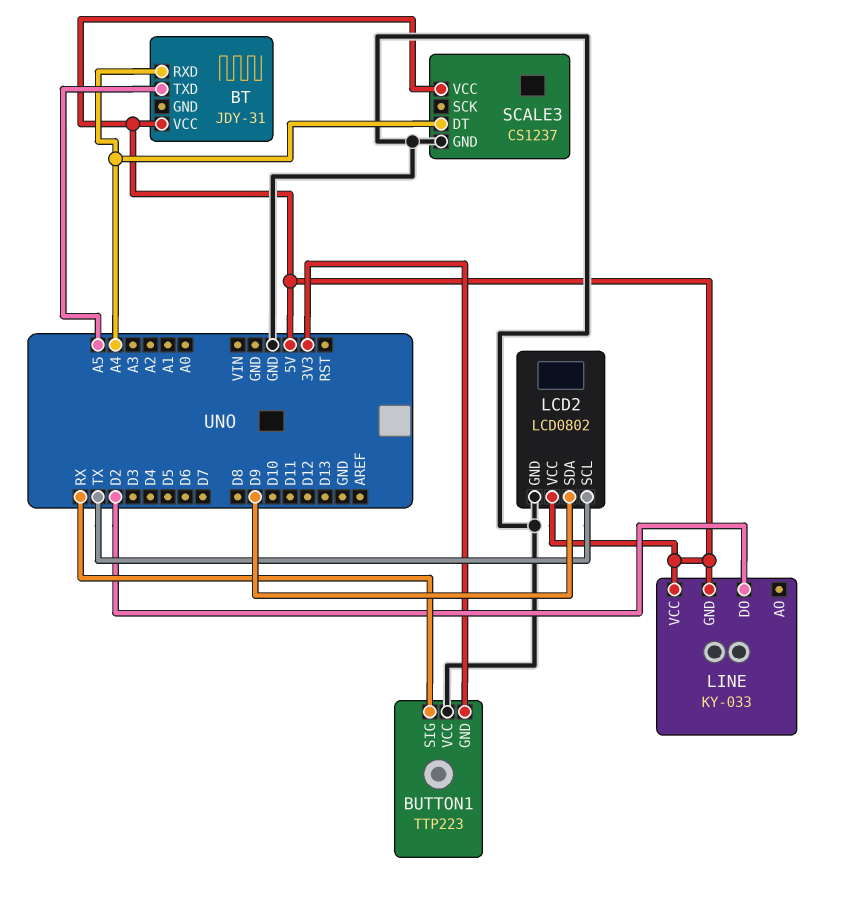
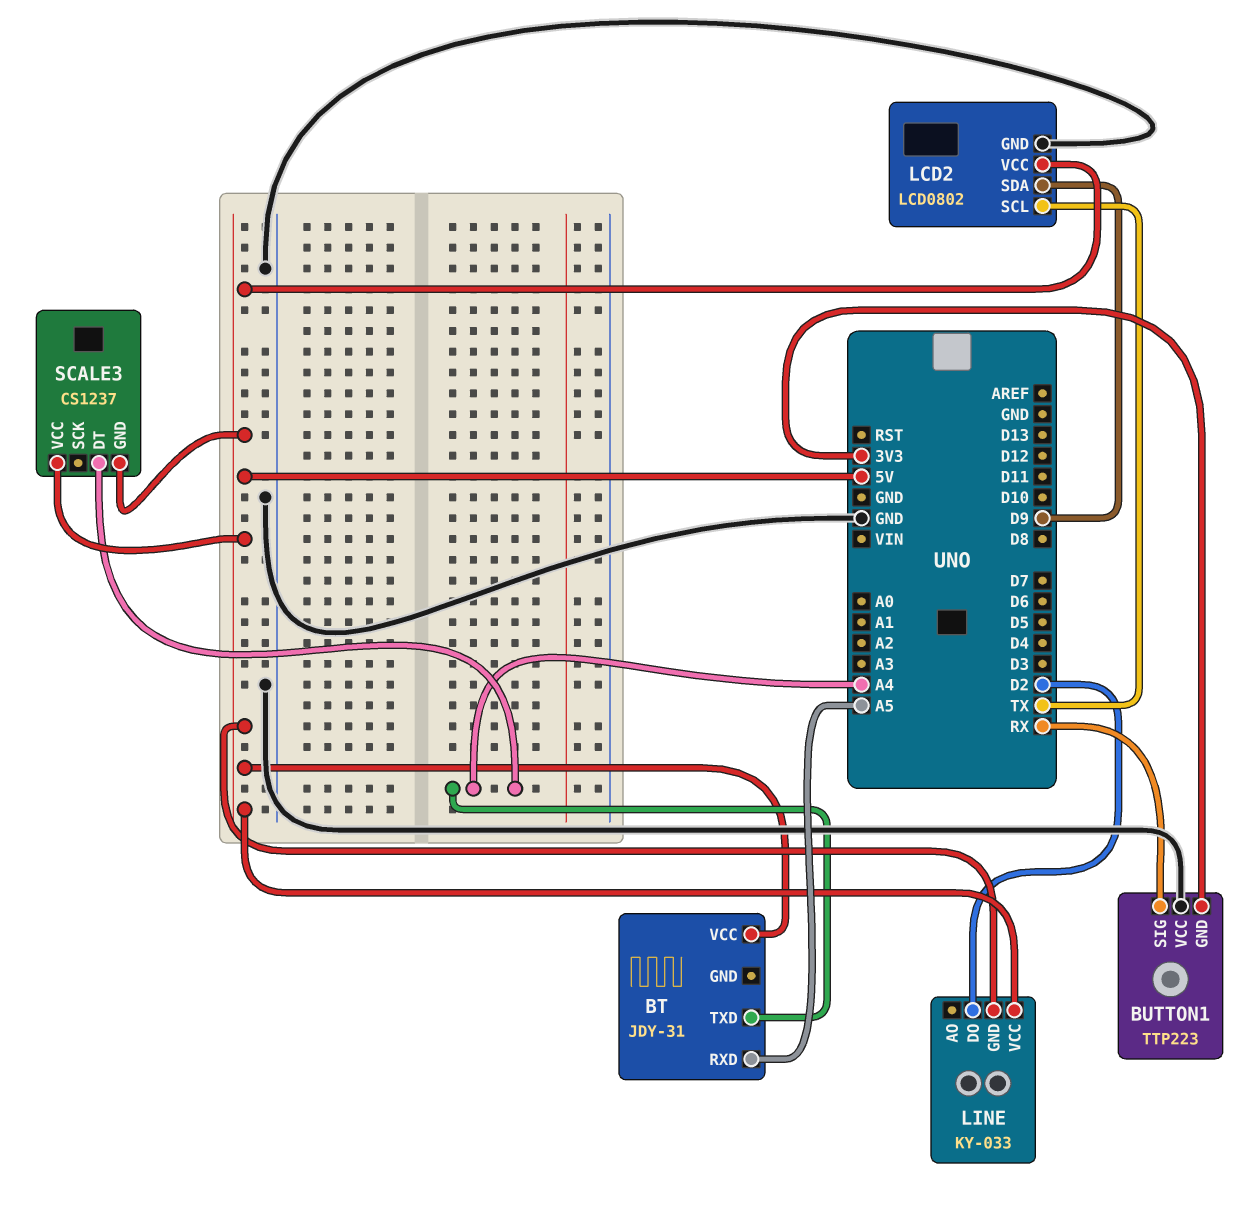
BT pin RXD: A4 -> A5
BT pin TXD: A5 -> A4
SCALE3 pin GND: GND -> 5V

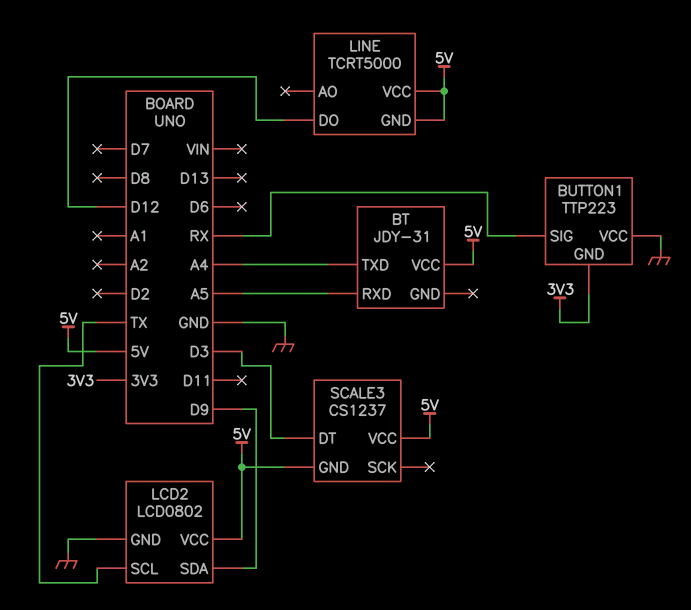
LINE: KY-033 -> TCRT5000
LINE pin DO: D2 -> D12
SCALE3 pin DT: A4 -> D3

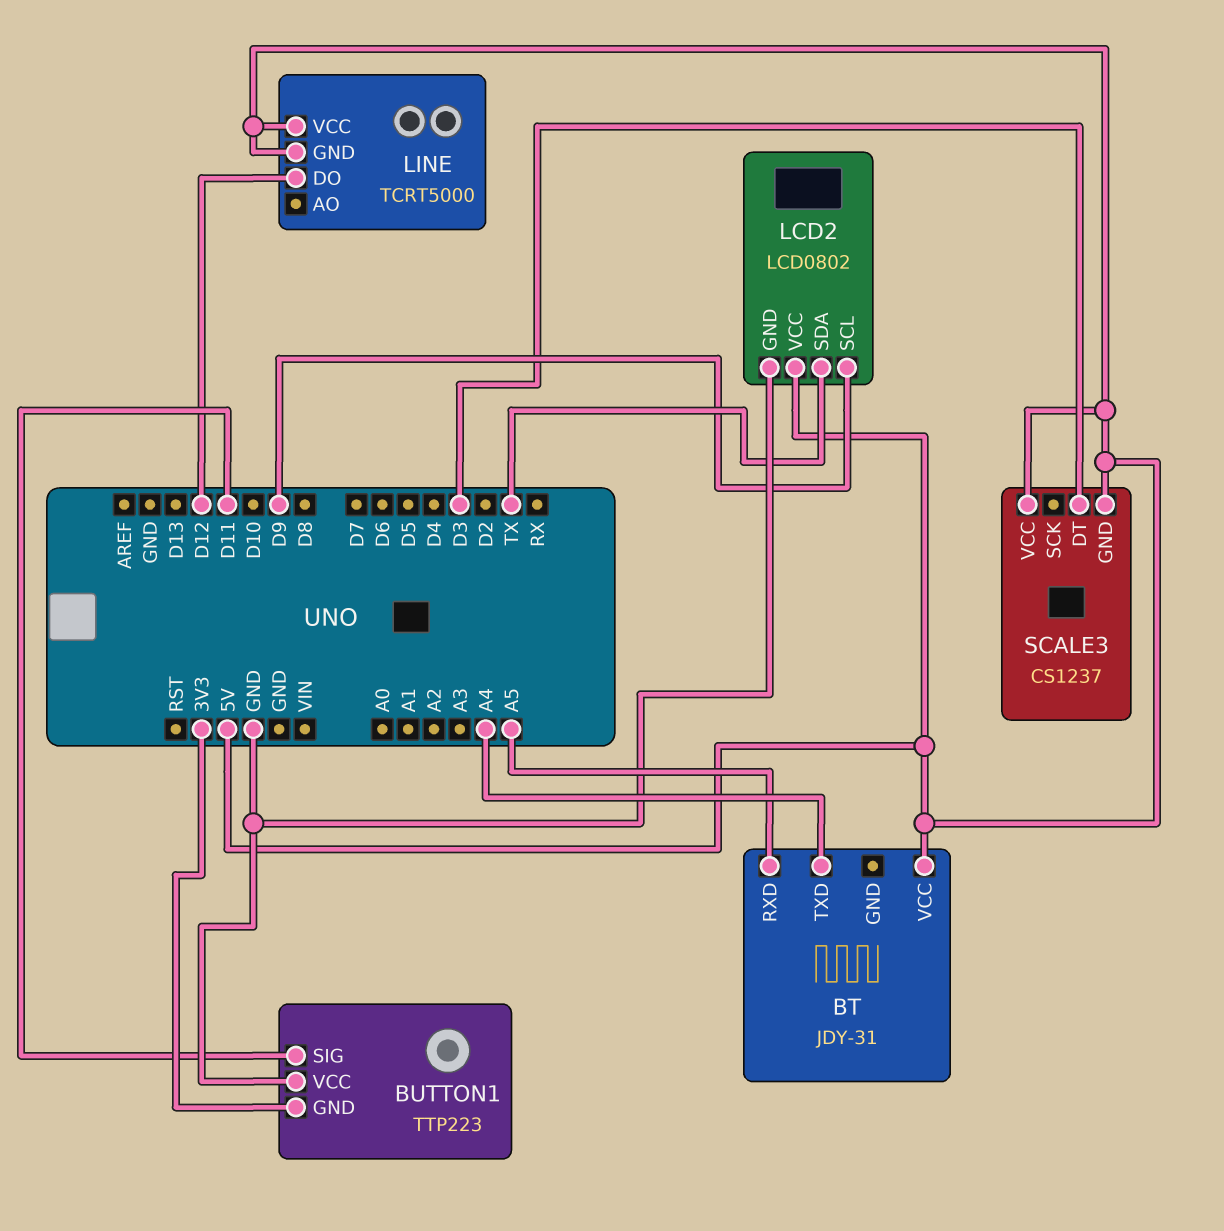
BUTTON1 pin SIG: RX -> D11
LCD2 pin SCL: TX -> D9
LCD2 pin SDA: D9 -> TX

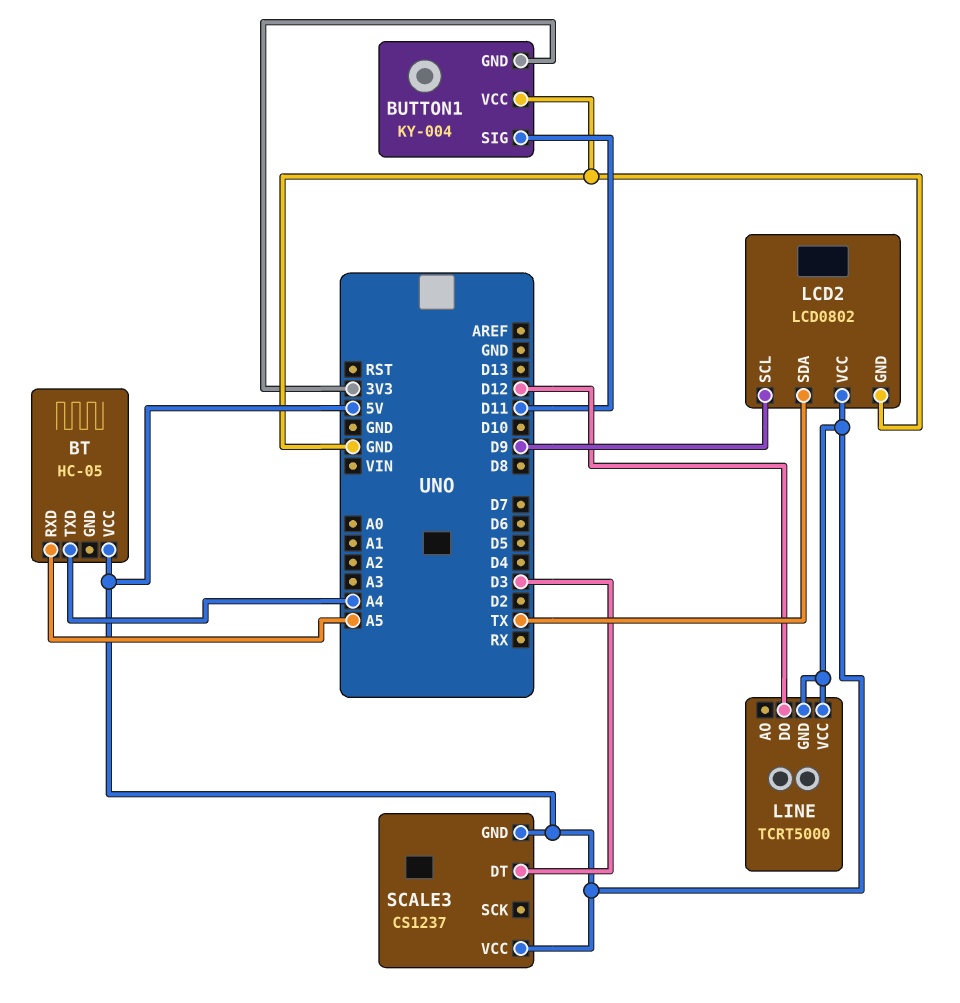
BT: JDY-31 -> HC-05
BUTTON1: TTP223 -> KY-004

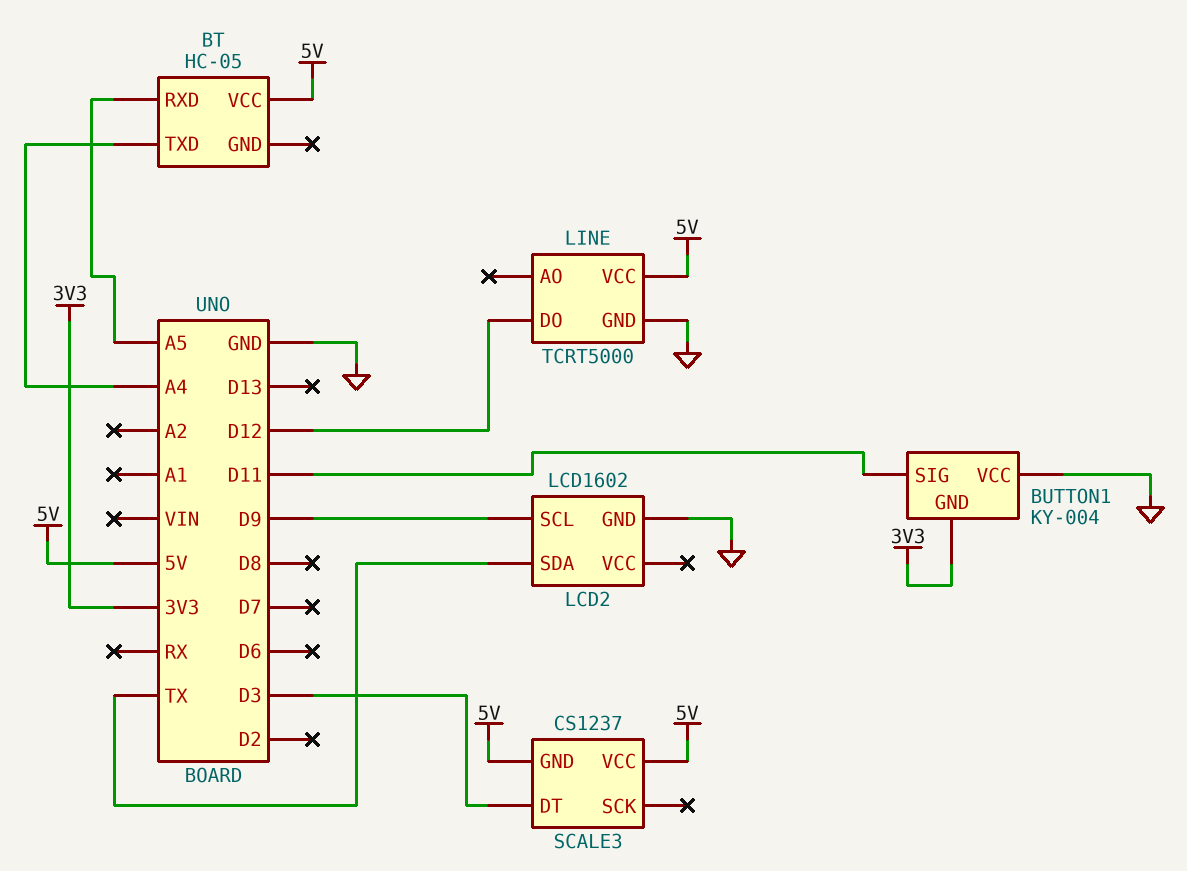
LCD2: LCD0802 -> LCD1602
LCD2 pin VCC: 5V -> none
LINE pin GND: 5V -> GND

